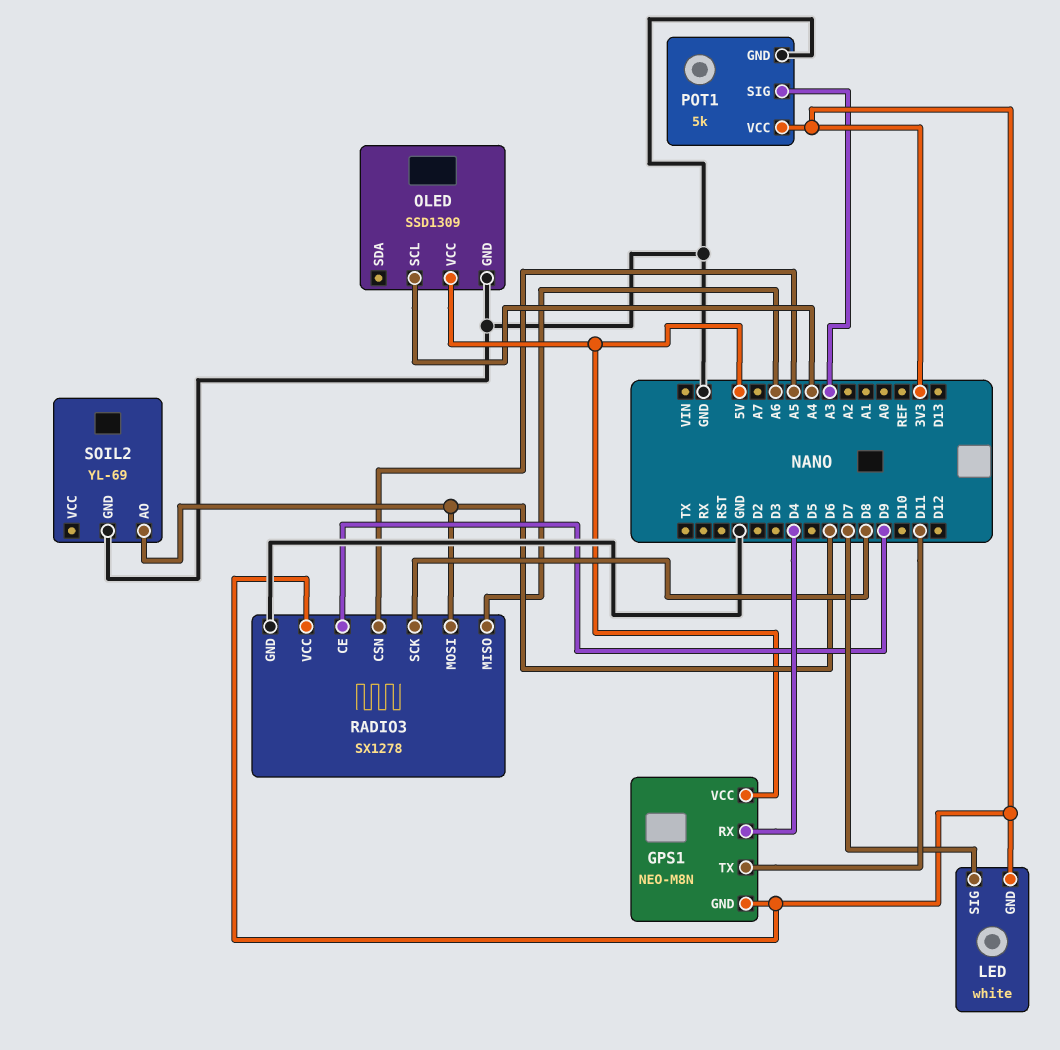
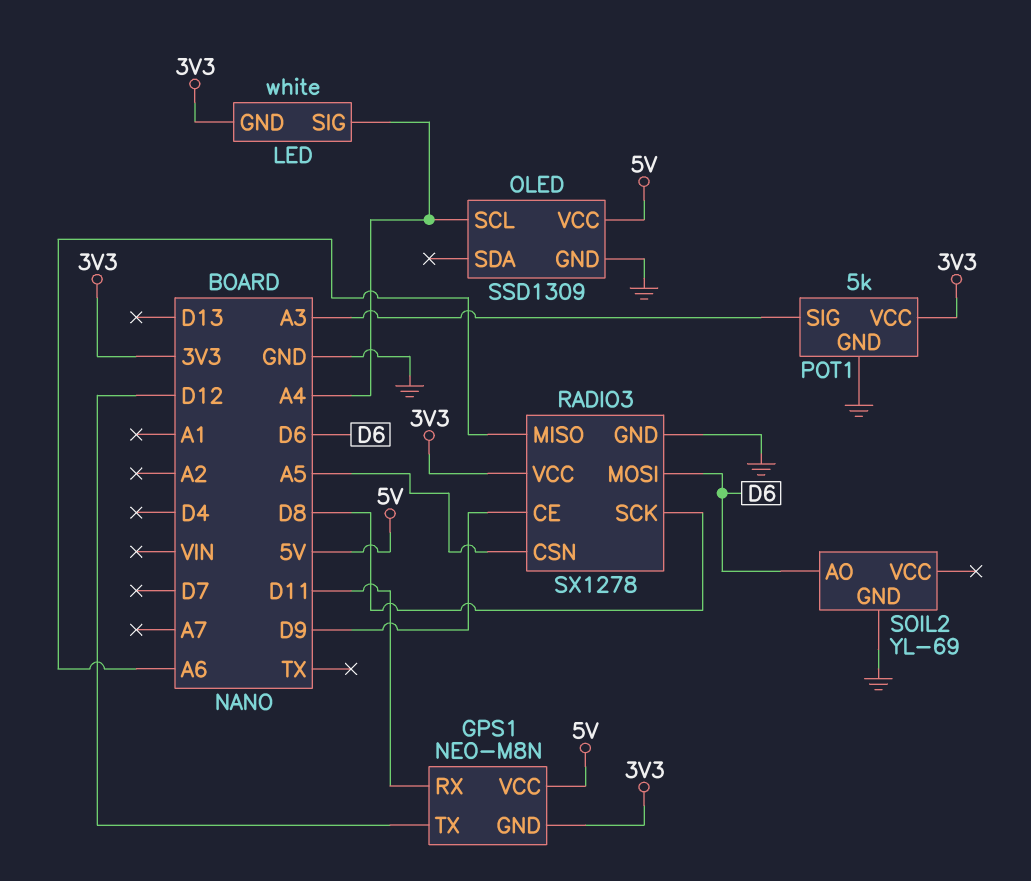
GPS1 pin RX: D4 -> D11
GPS1 pin TX: D11 -> D12
LED pin SIG: D7 -> A4

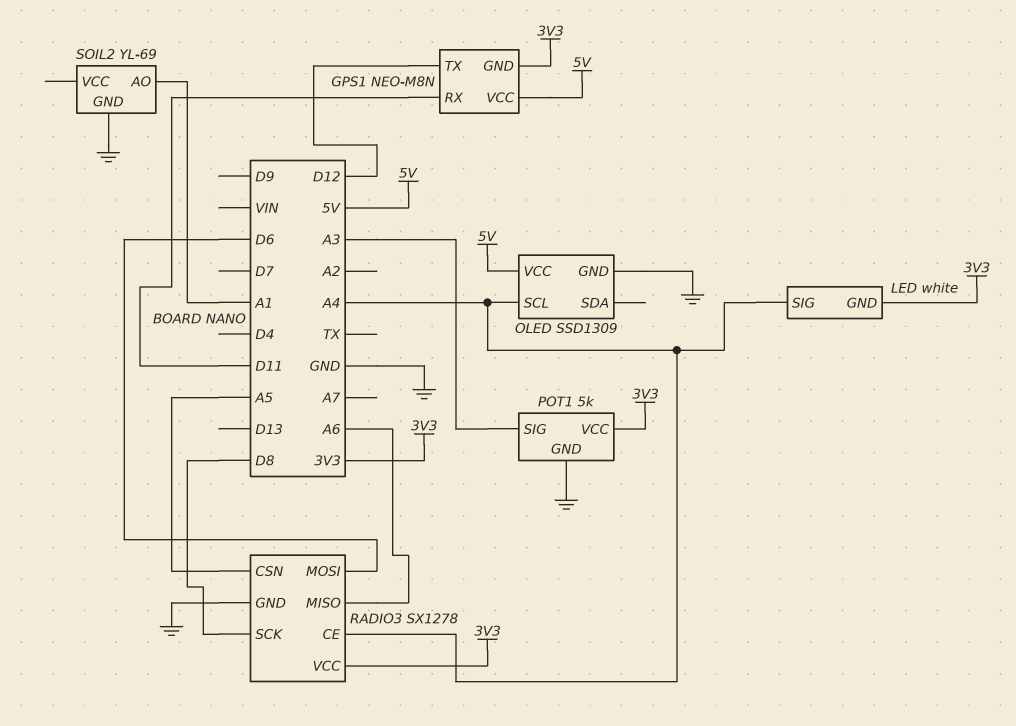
RADIO3 pin CE: D9 -> A4
SOIL2 pin AO: D6 -> A1

